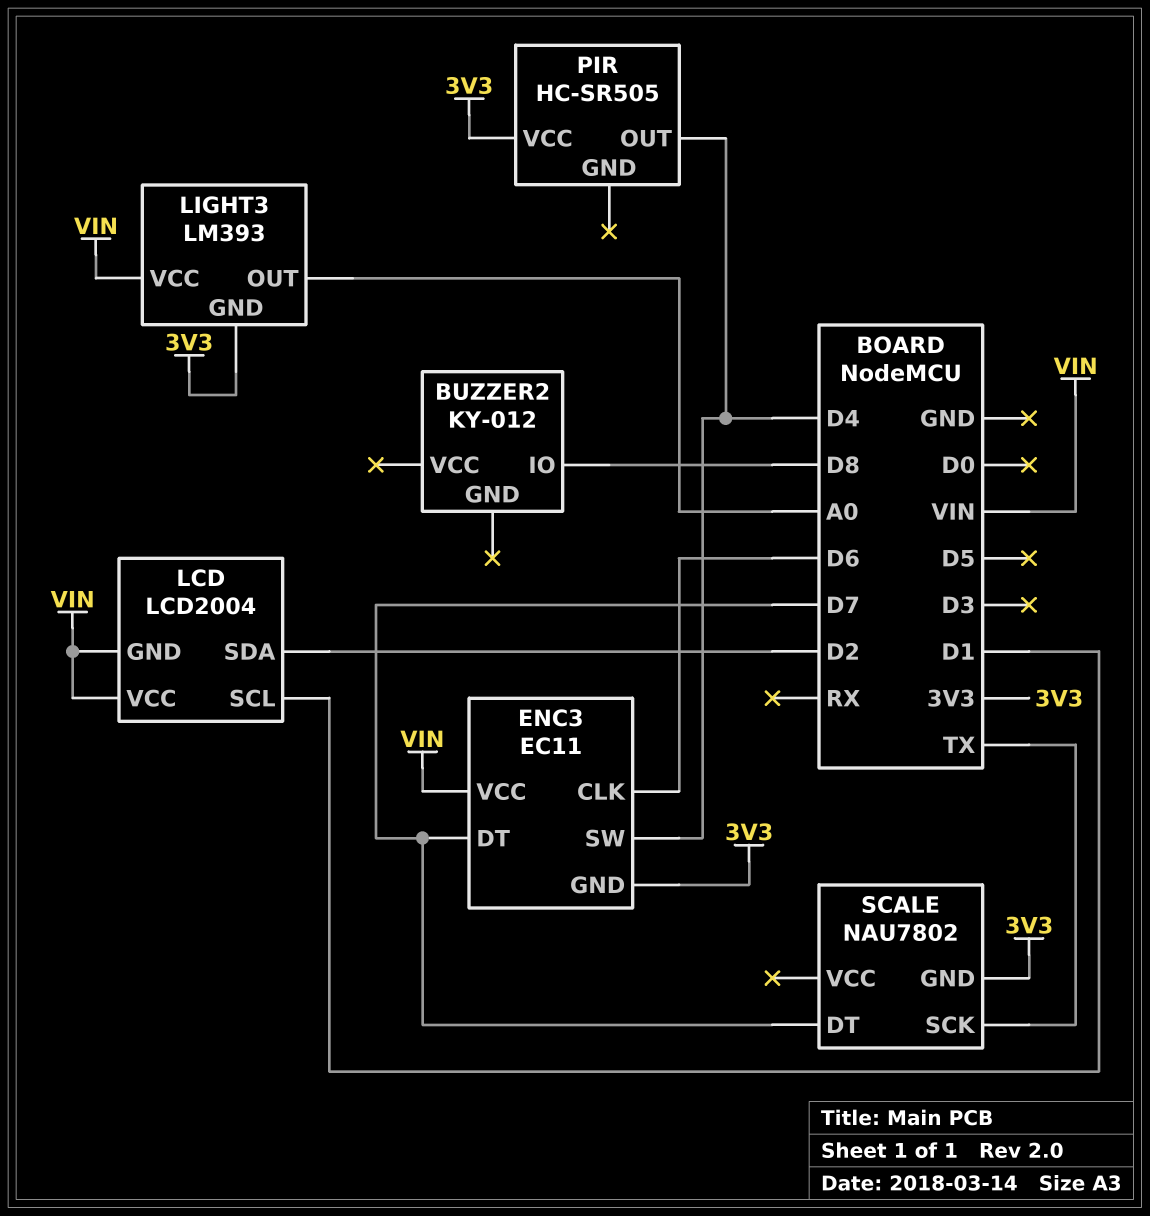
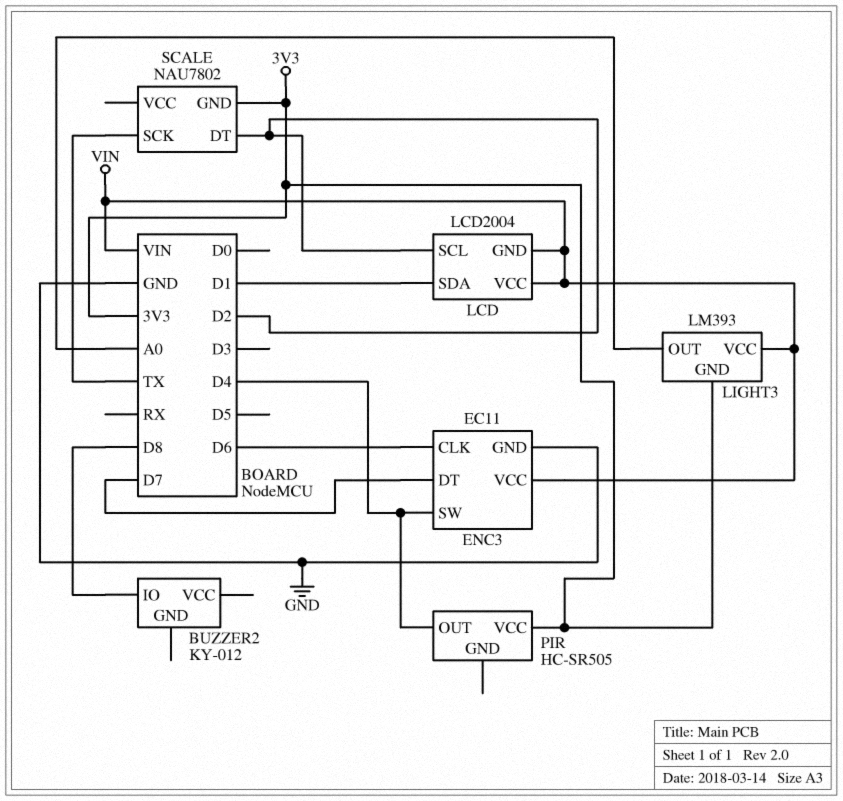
ENC3 pin GND: 3V3 -> GND
LCD pin SCL: D1 -> D2
LCD pin SDA: D2 -> D1
SCALE pin DT: D7 -> D2

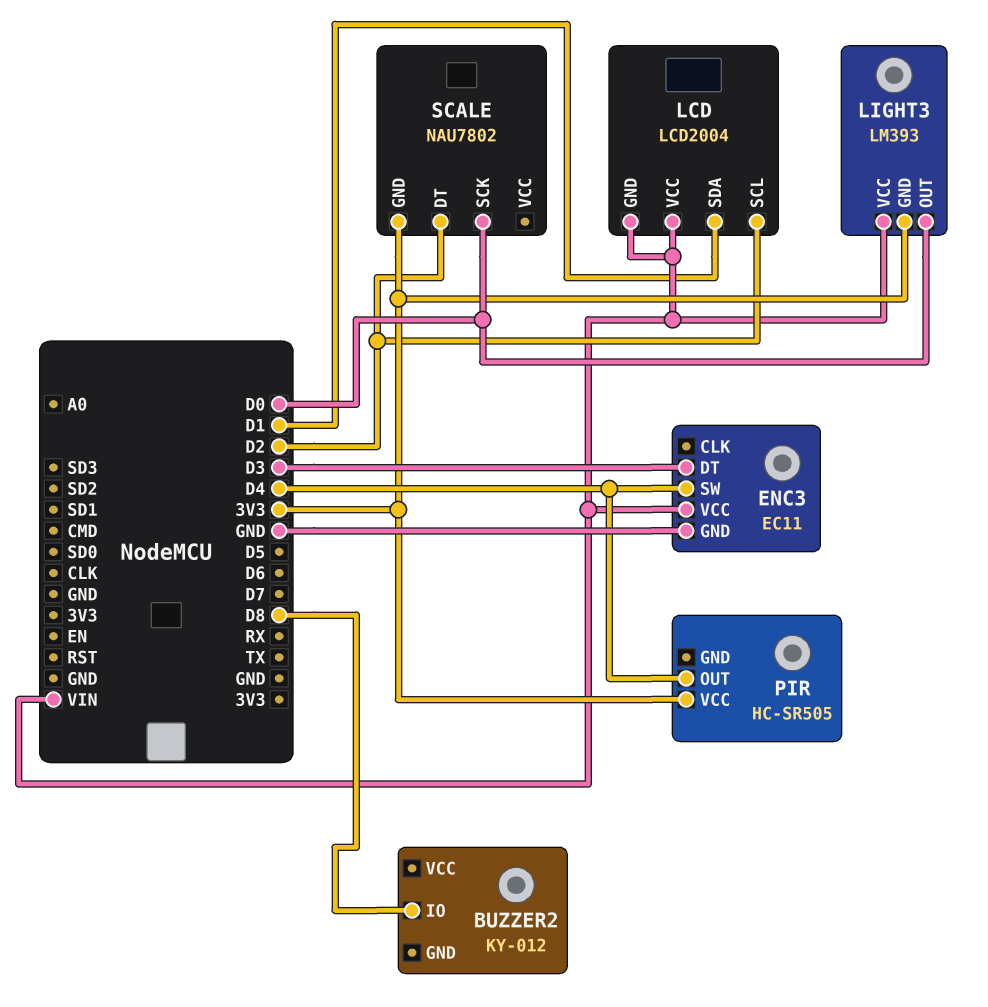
ENC3 pin CLK: D6 -> none
ENC3 pin DT: D7 -> D3
LIGHT3 pin OUT: A0 -> D0
SCALE pin SCK: TX -> D0

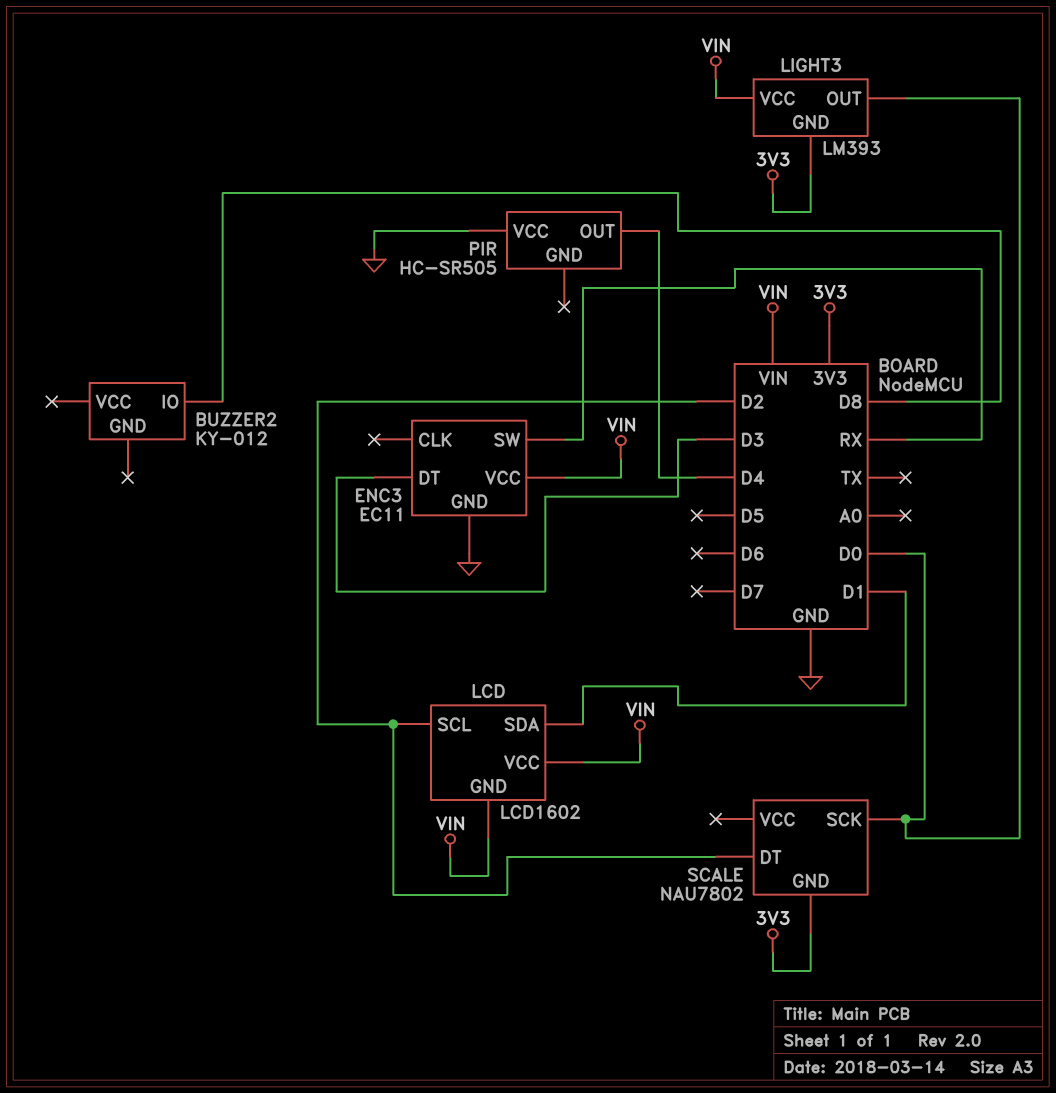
ENC3 pin SW: D4 -> RX
LCD: LCD2004 -> LCD1602
PIR pin VCC: 3V3 -> GND

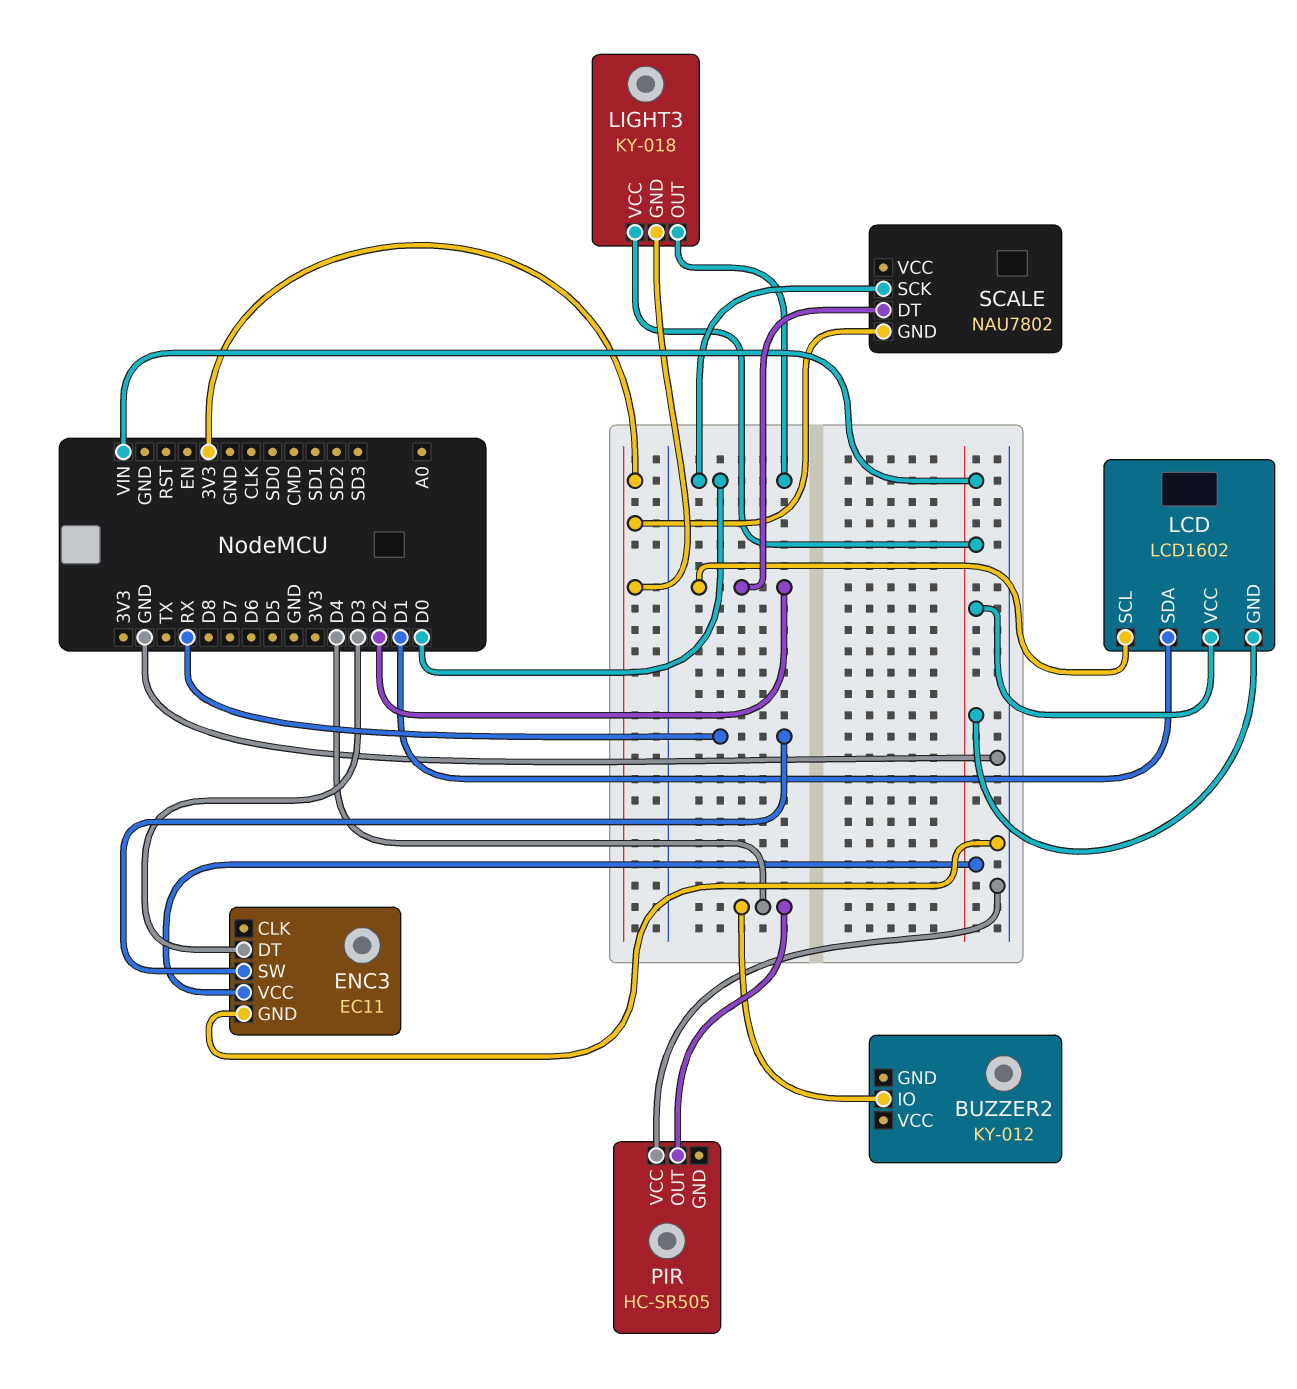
BUZZER2 pin IO: D8 -> D4
LIGHT3: LM393 -> KY-018

